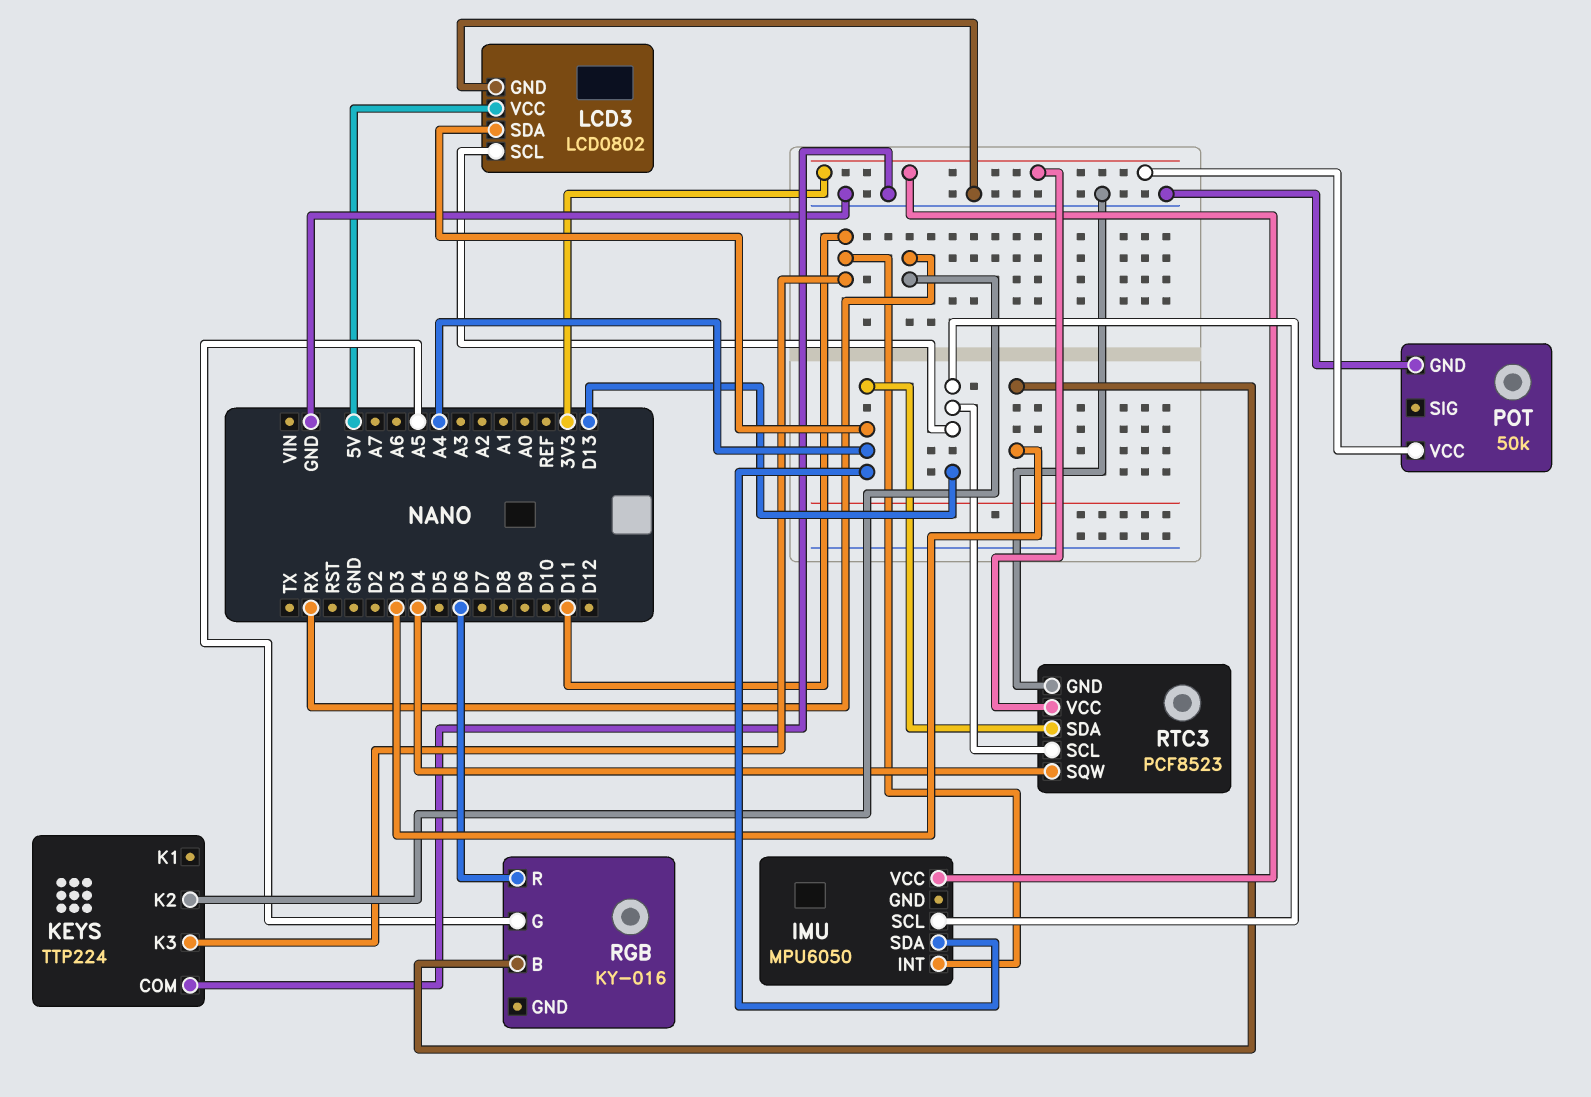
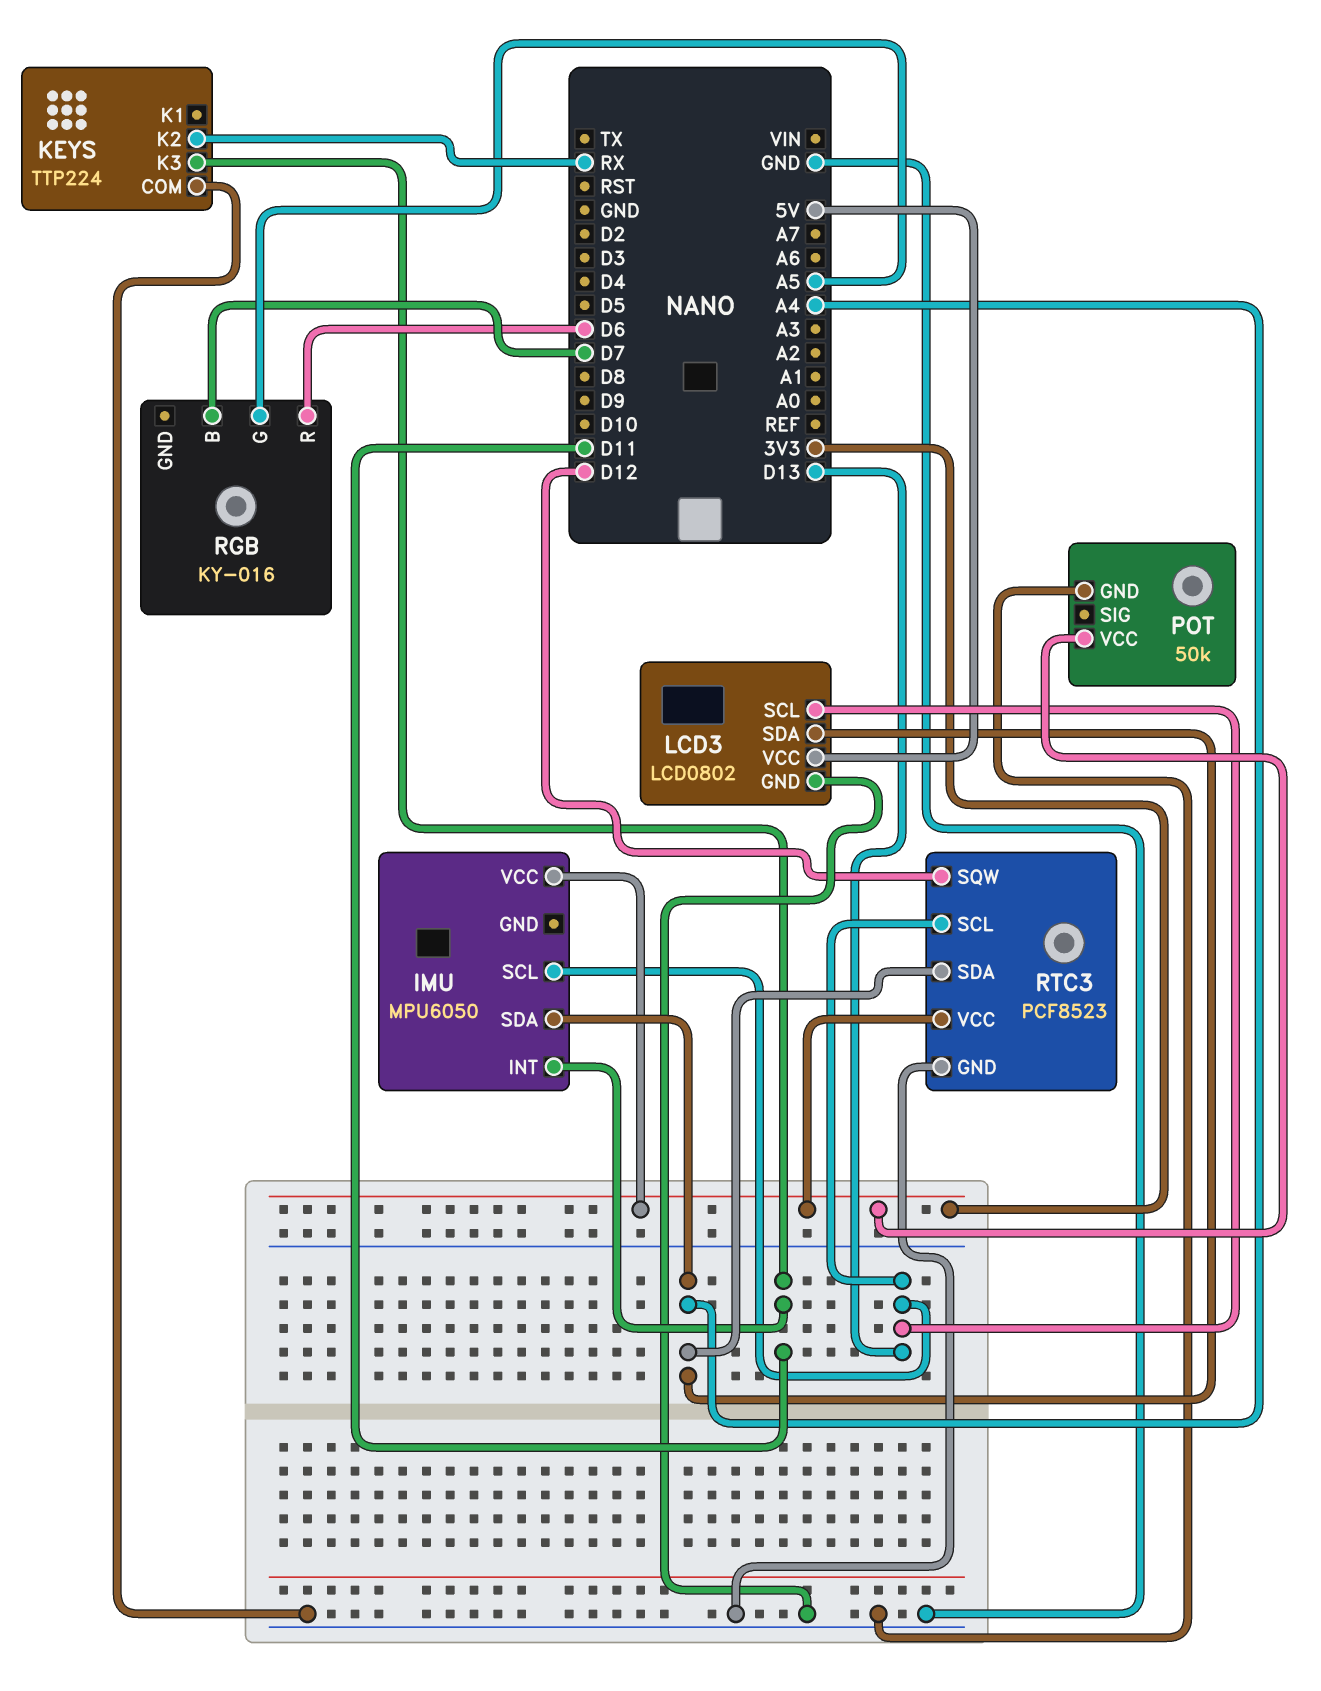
RGB pin B: D3 -> D7
RTC3 pin SQW: D4 -> D12

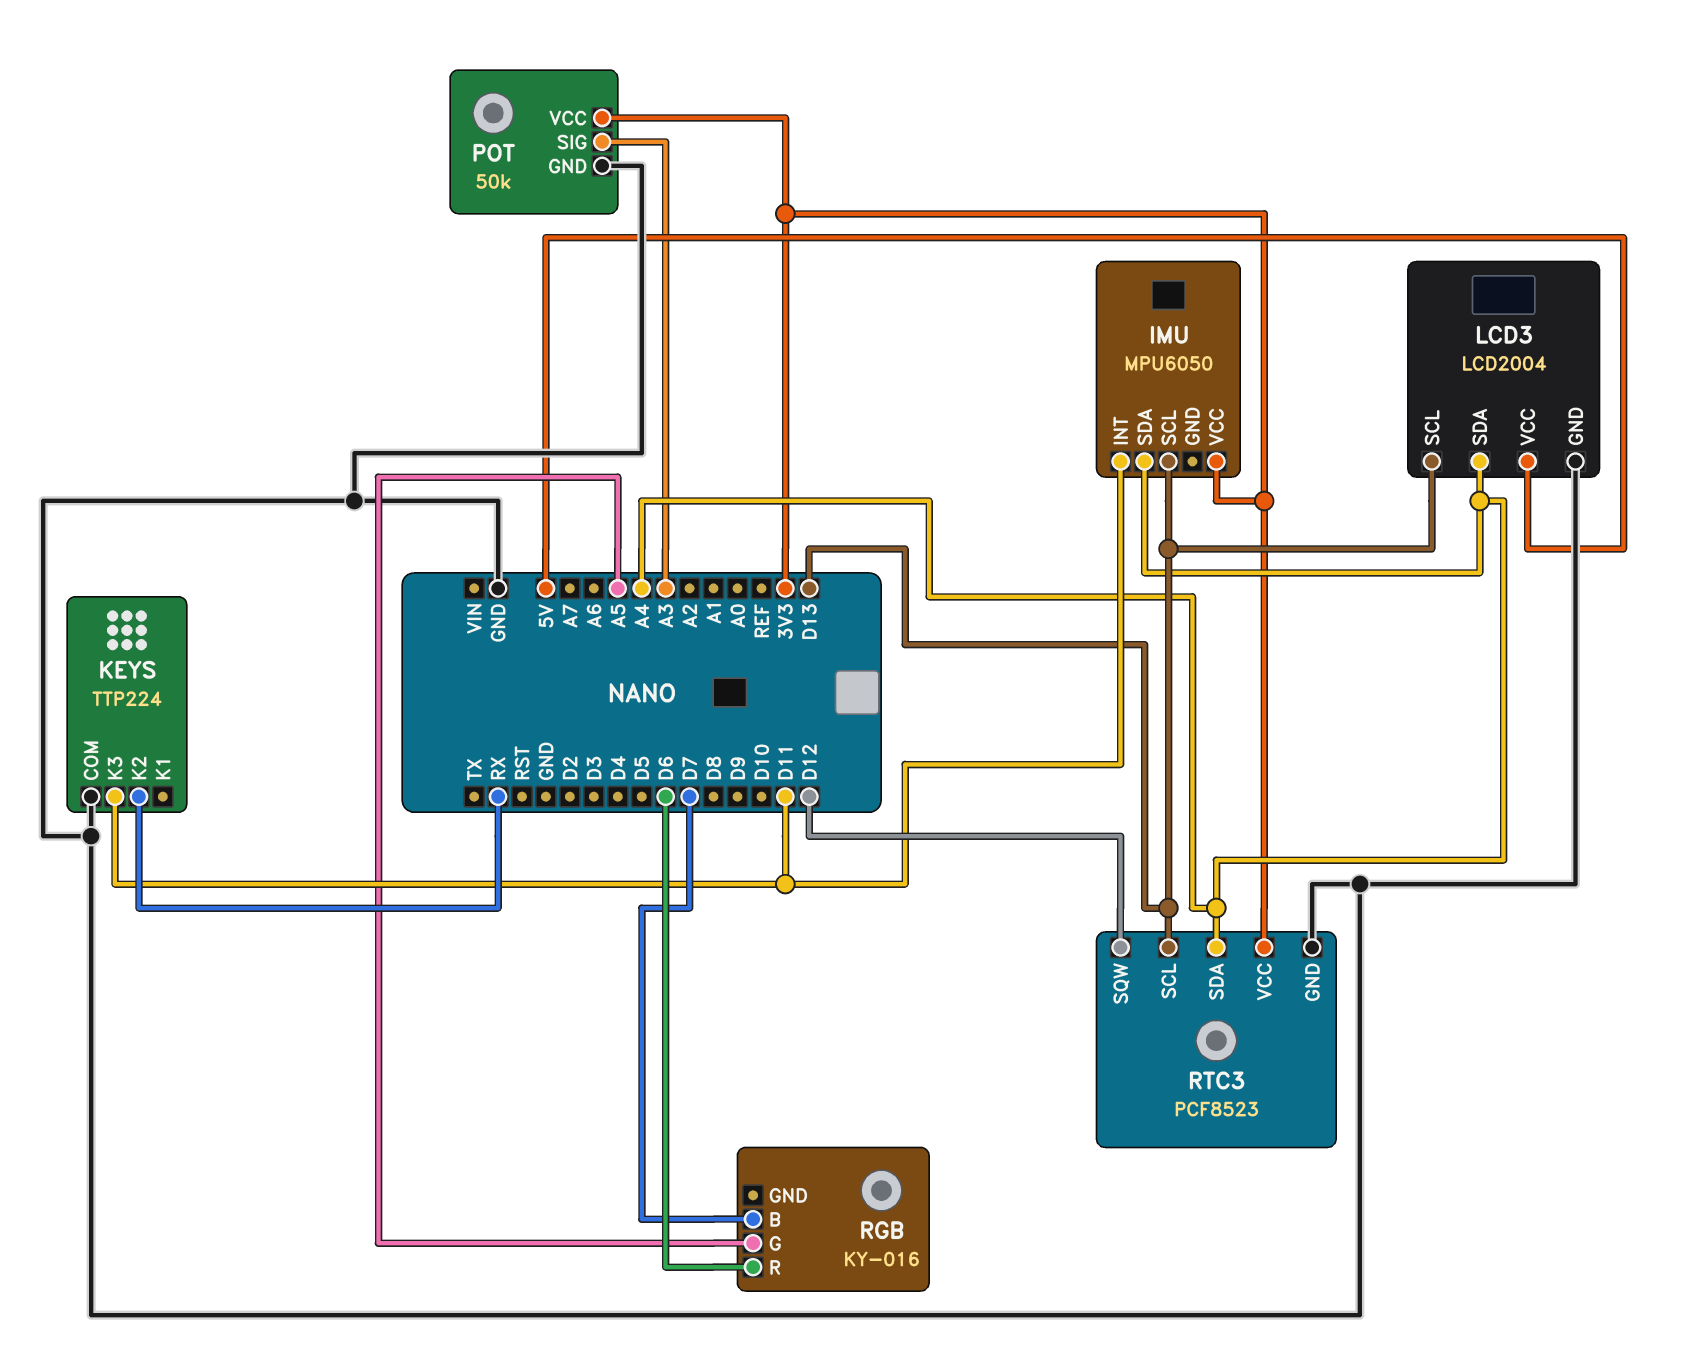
LCD3: LCD0802 -> LCD2004
POT pin SIG: none -> A3

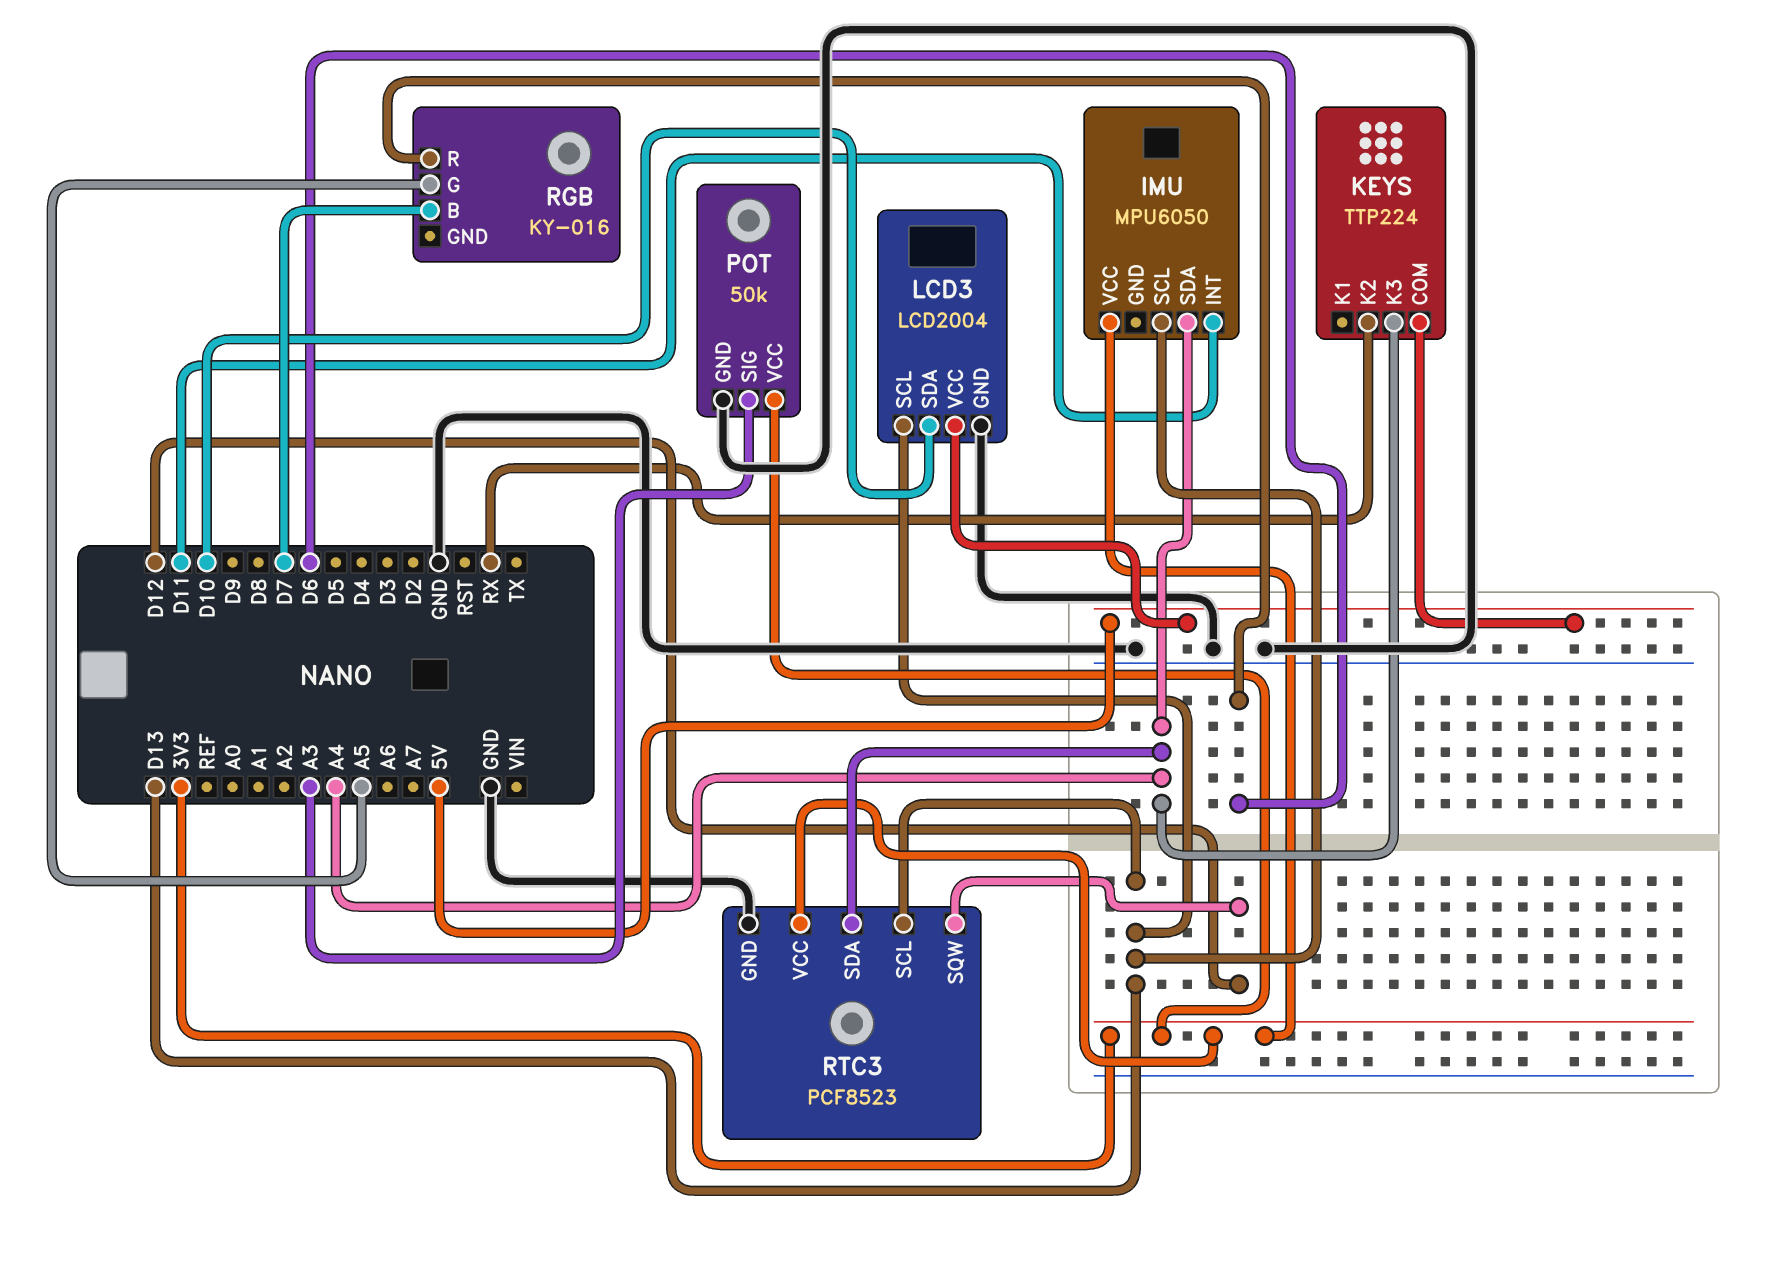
KEYS pin COM: GND -> 5V
KEYS pin K3: D11 -> A4
LCD3 pin SDA: A4 -> D10

